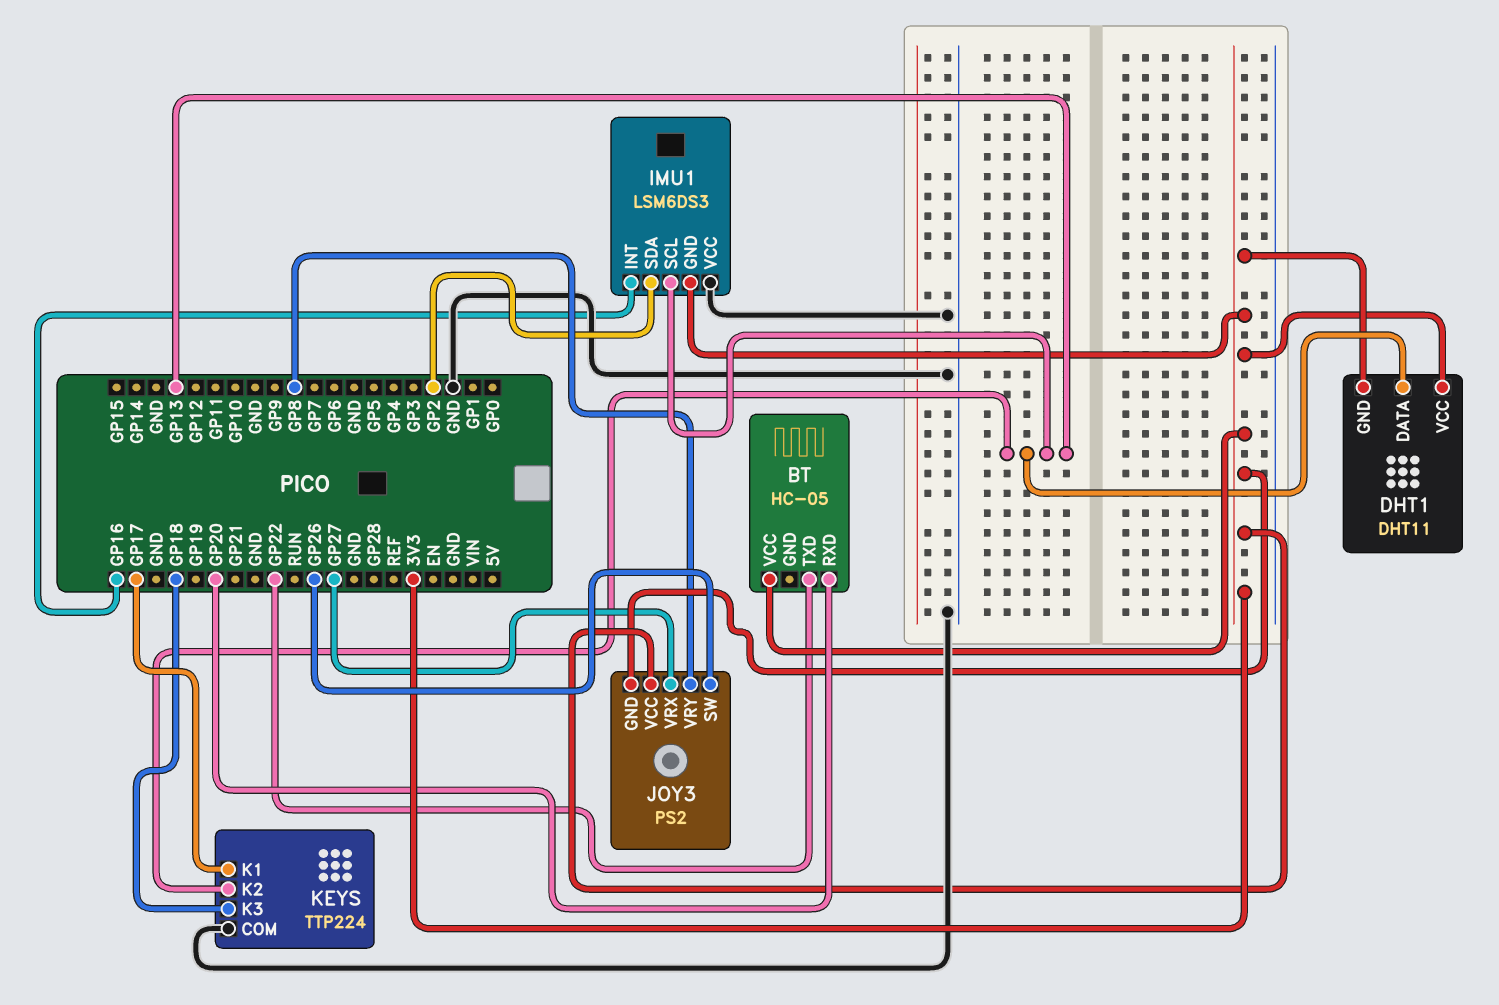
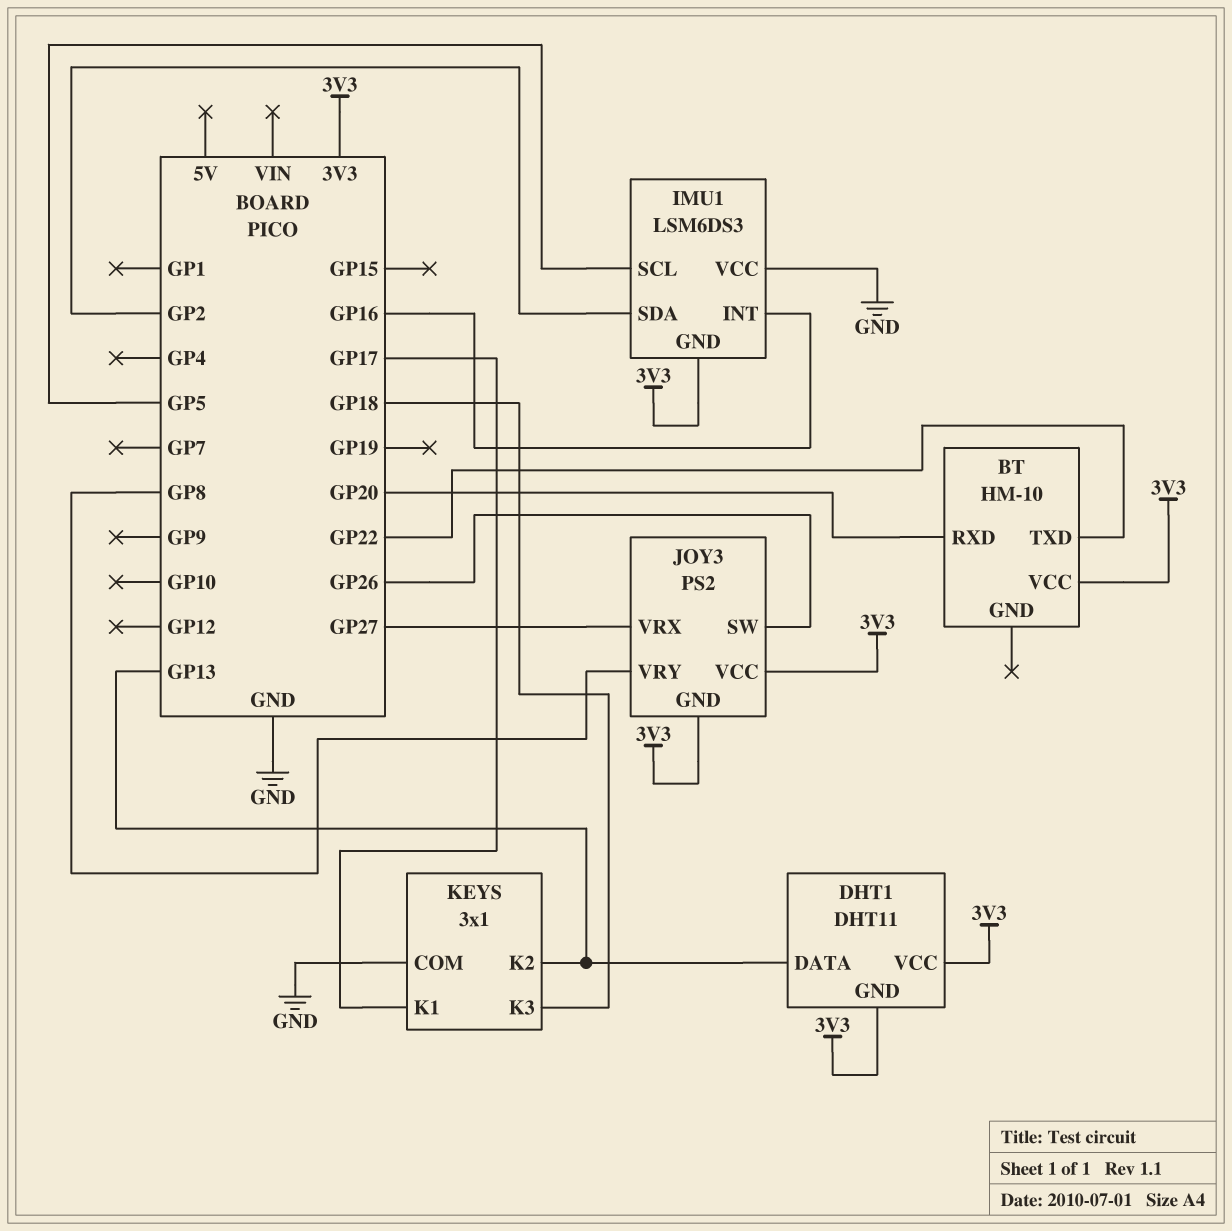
BT: HC-05 -> HM-10
IMU1 pin SCL: GP13 -> GP5
KEYS: TTP224 -> 3x1

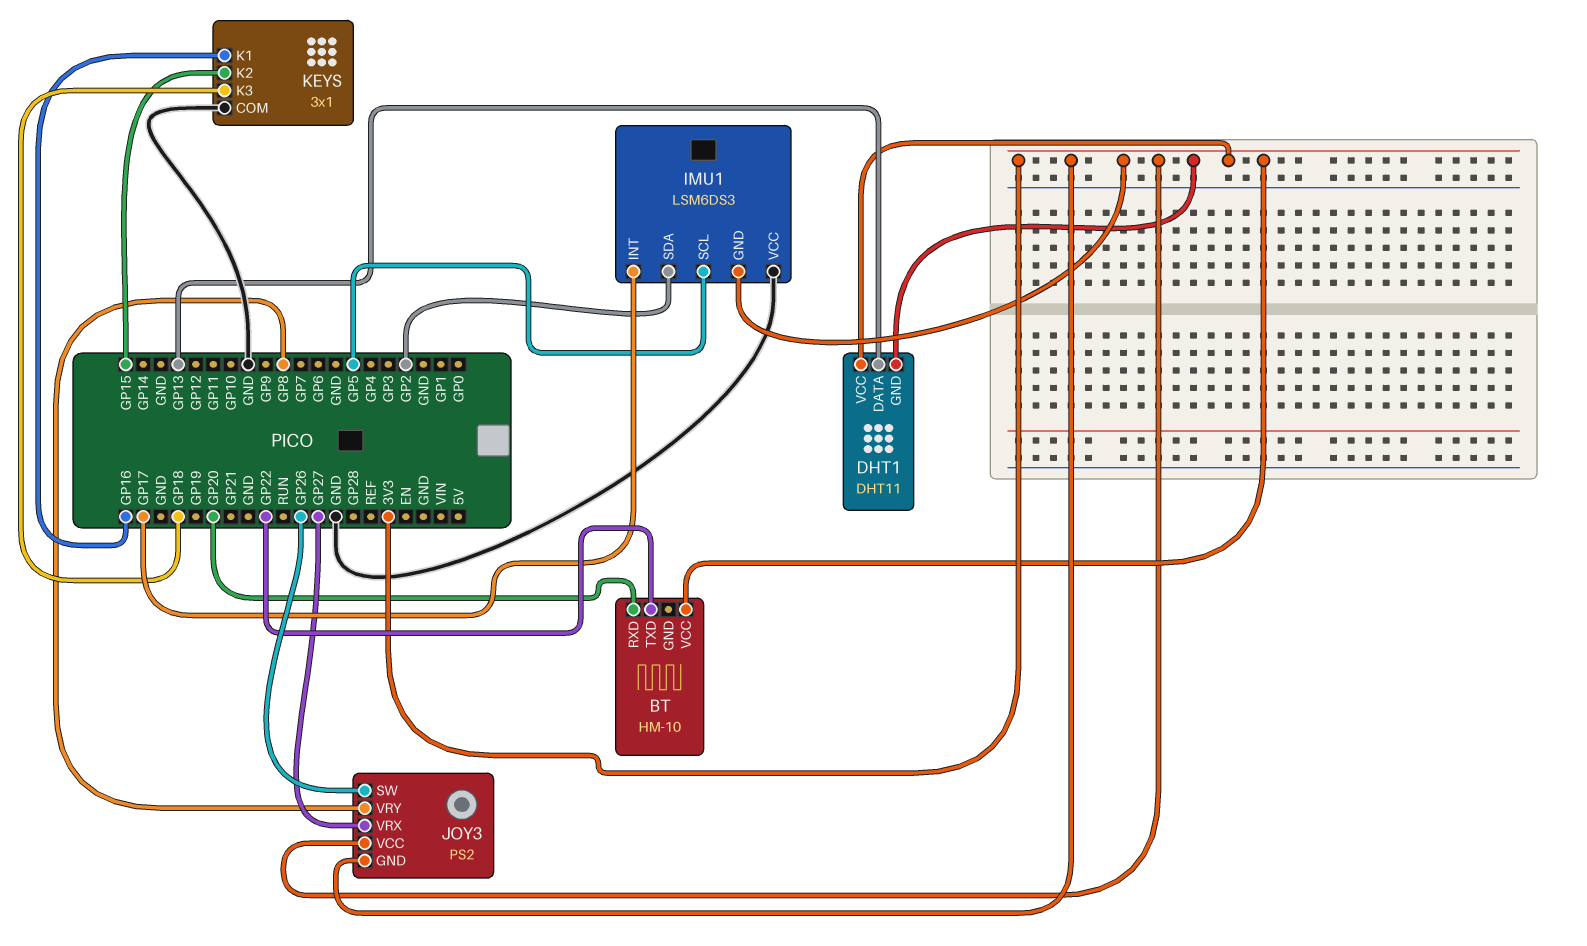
IMU1 pin INT: GP16 -> GP17
KEYS pin K1: GP17 -> GP16
KEYS pin K2: GP13 -> GP15

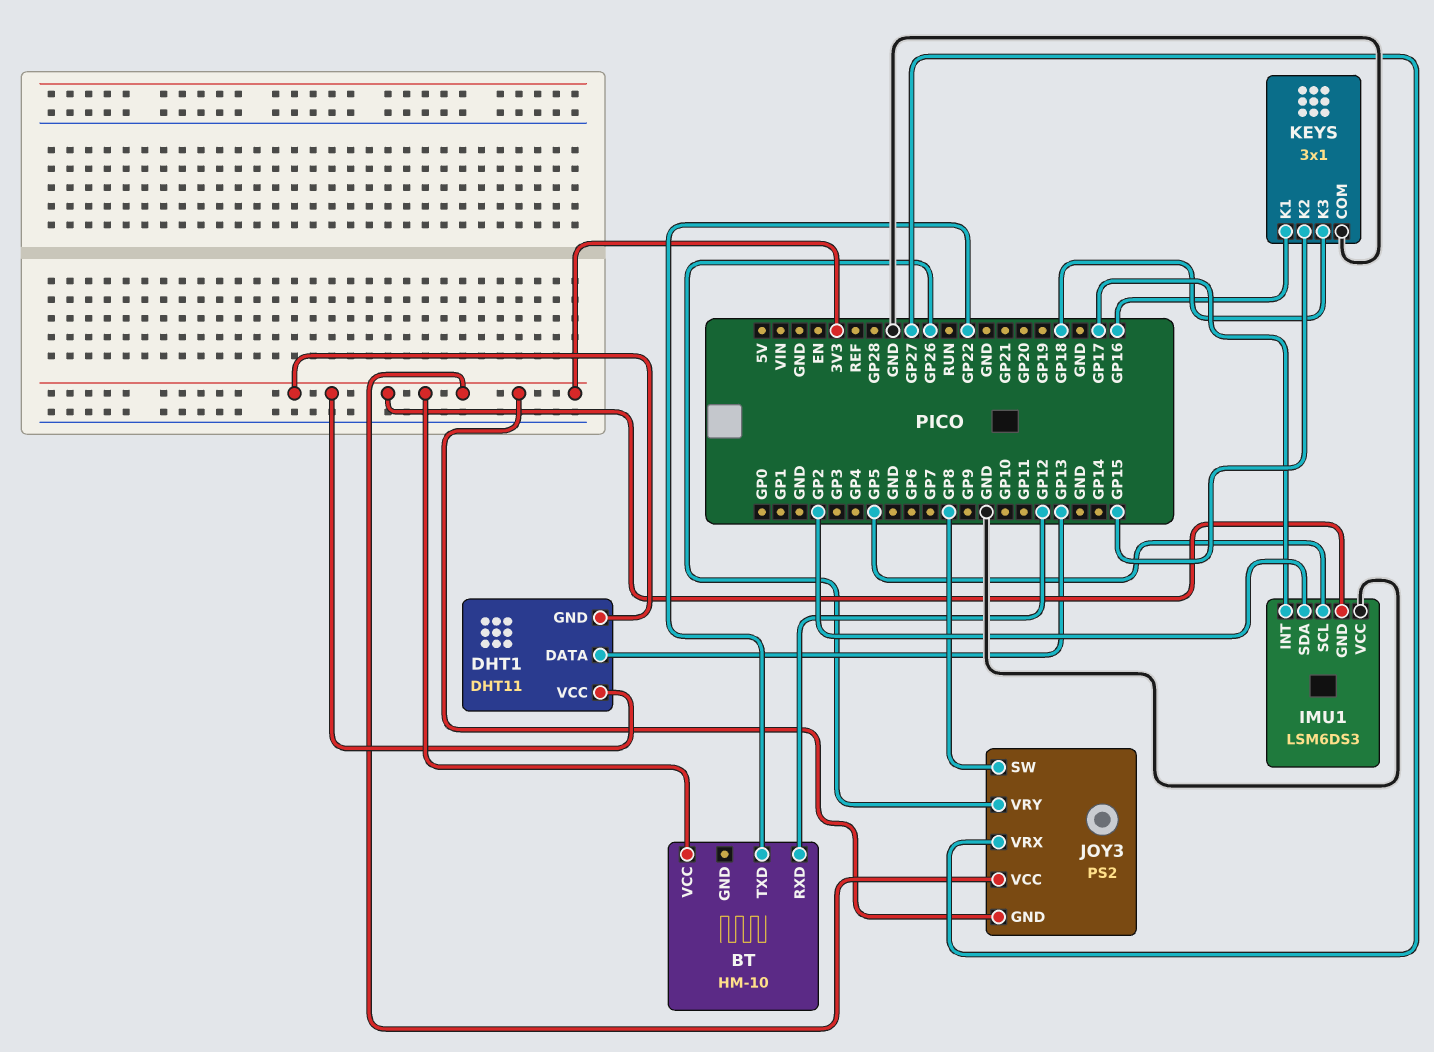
BT pin RXD: GP20 -> GP12
JOY3 pin SW: GP26 -> GP8
JOY3 pin VRY: GP8 -> GP26

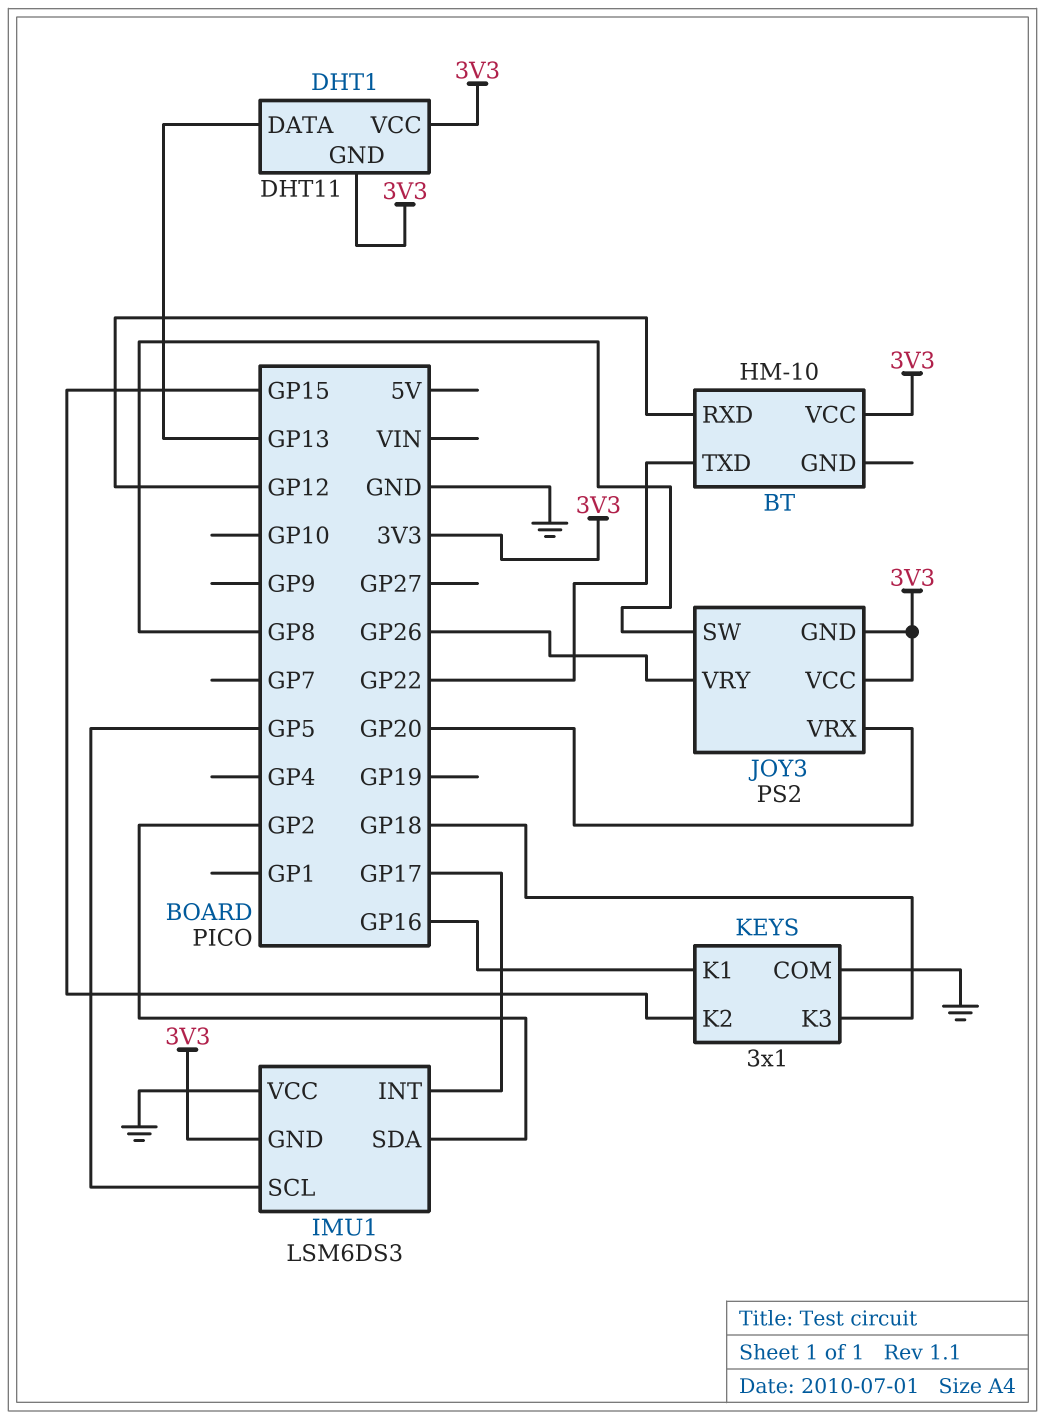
JOY3 pin VRX: GP27 -> GP20

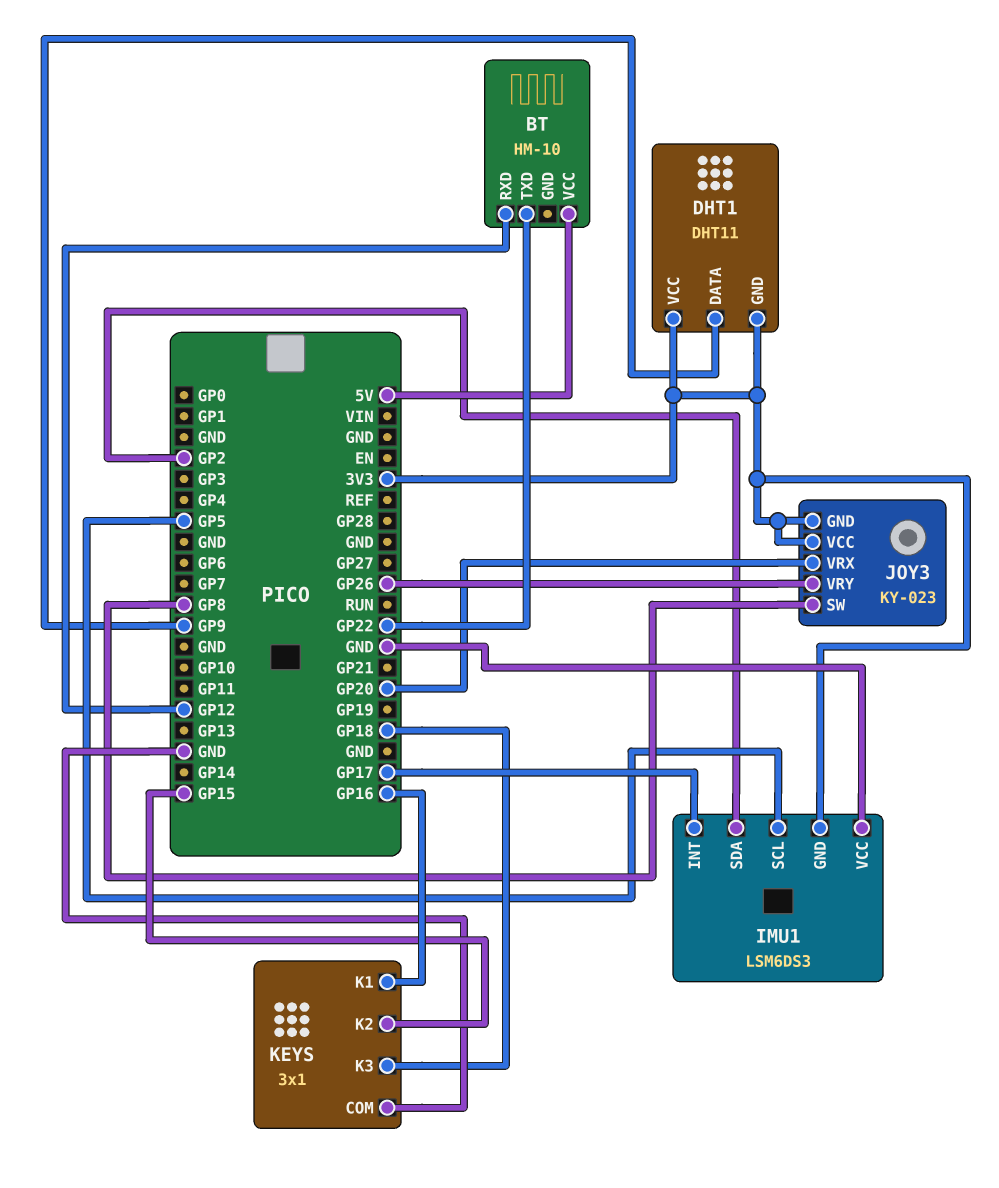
BT pin VCC: 3V3 -> 5V
DHT1 pin DATA: GP13 -> GP9
JOY3: PS2 -> KY-023

